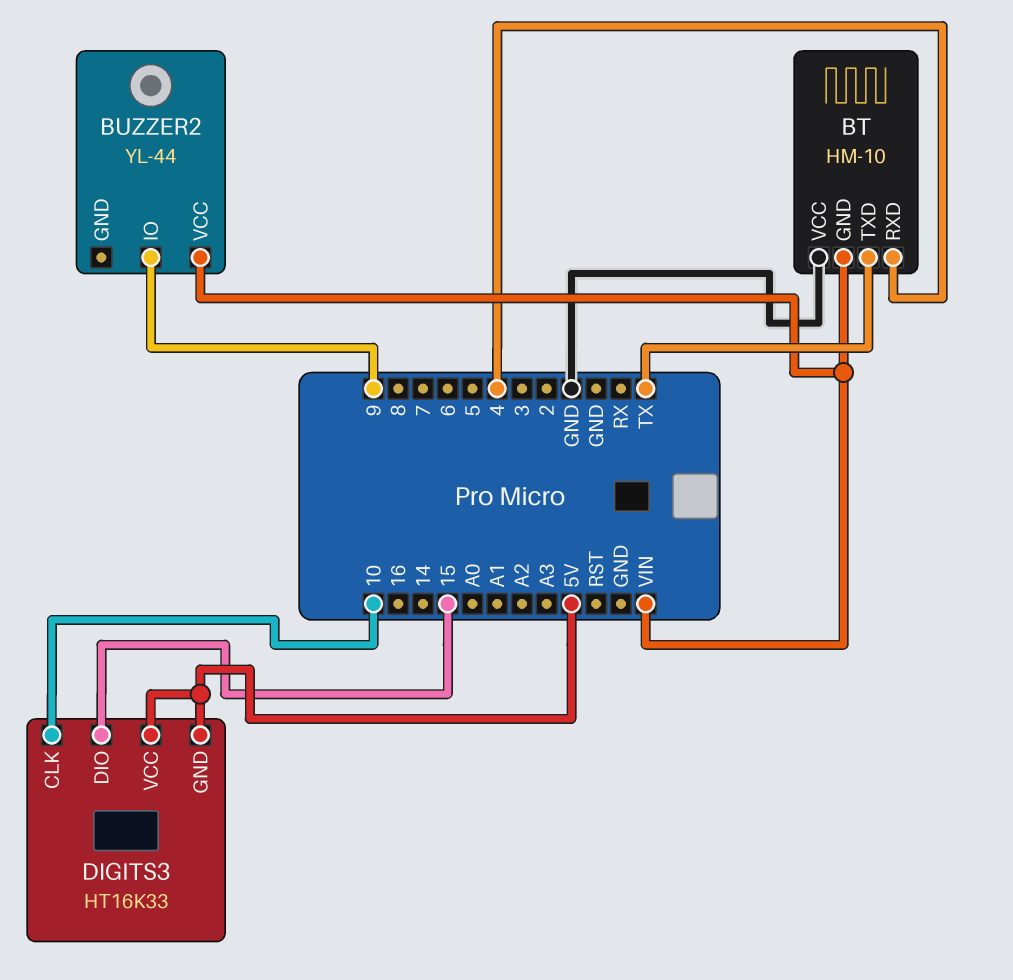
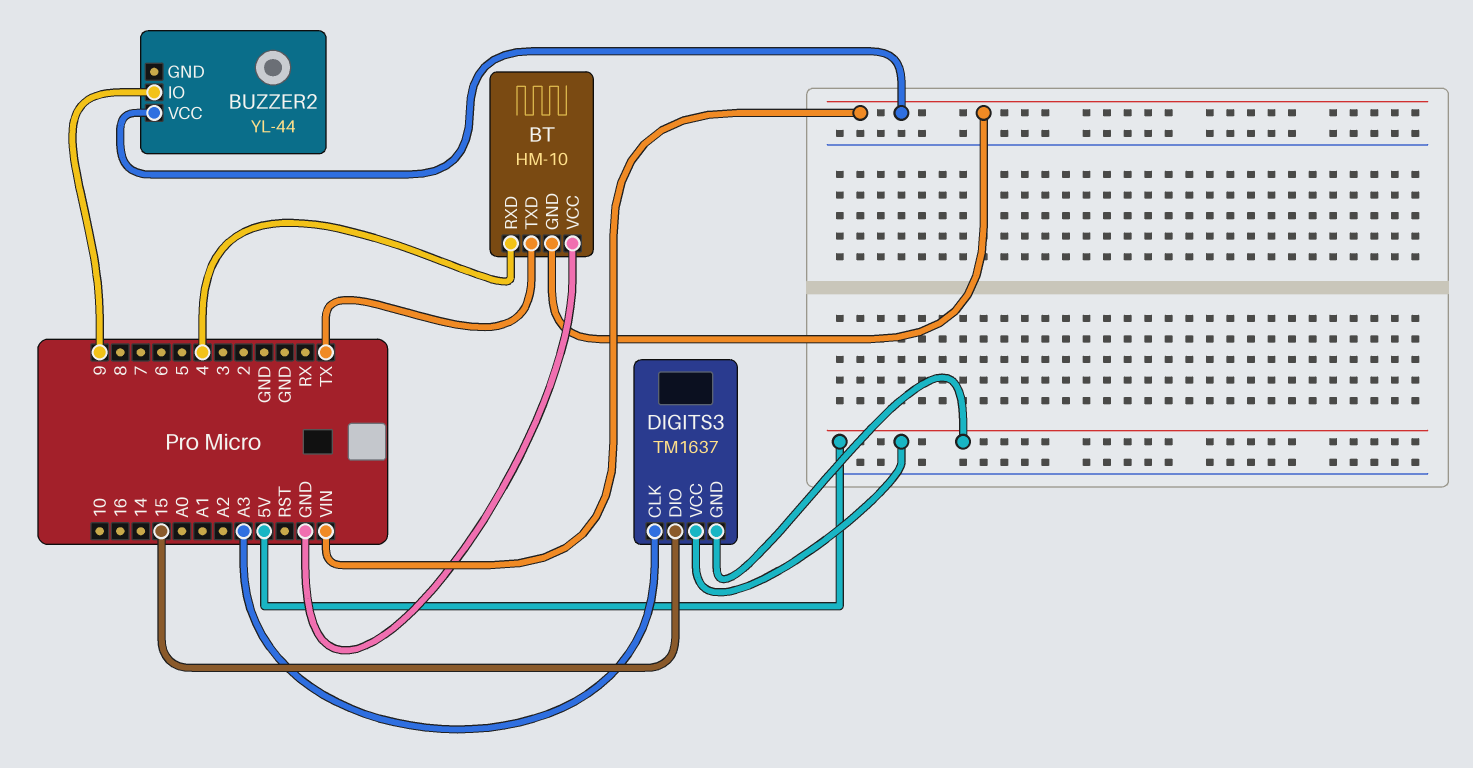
DIGITS3: HT16K33 -> TM1637
DIGITS3 pin CLK: 10 -> A3

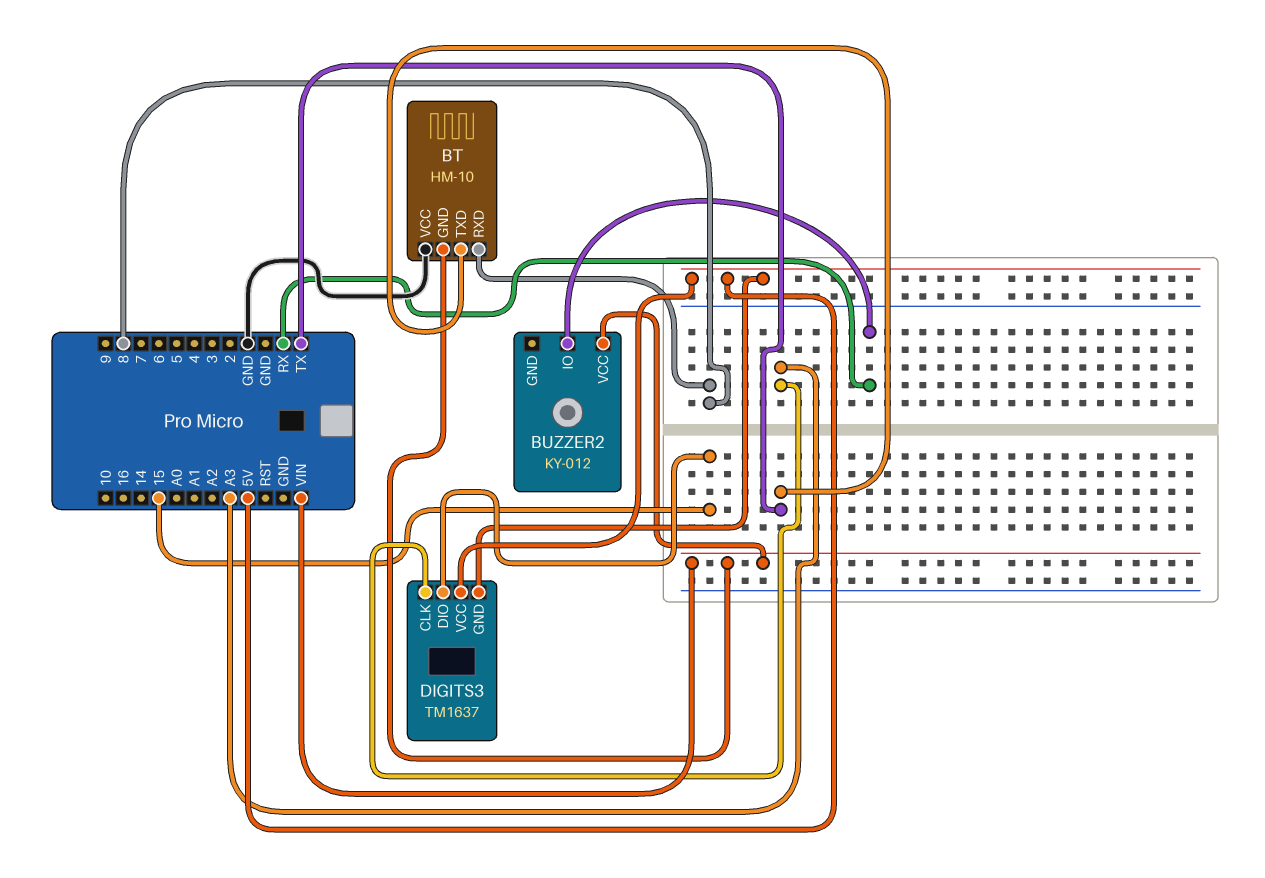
BT pin RXD: 4 -> 8
BUZZER2: YL-44 -> KY-012
BUZZER2 pin IO: 9 -> RX

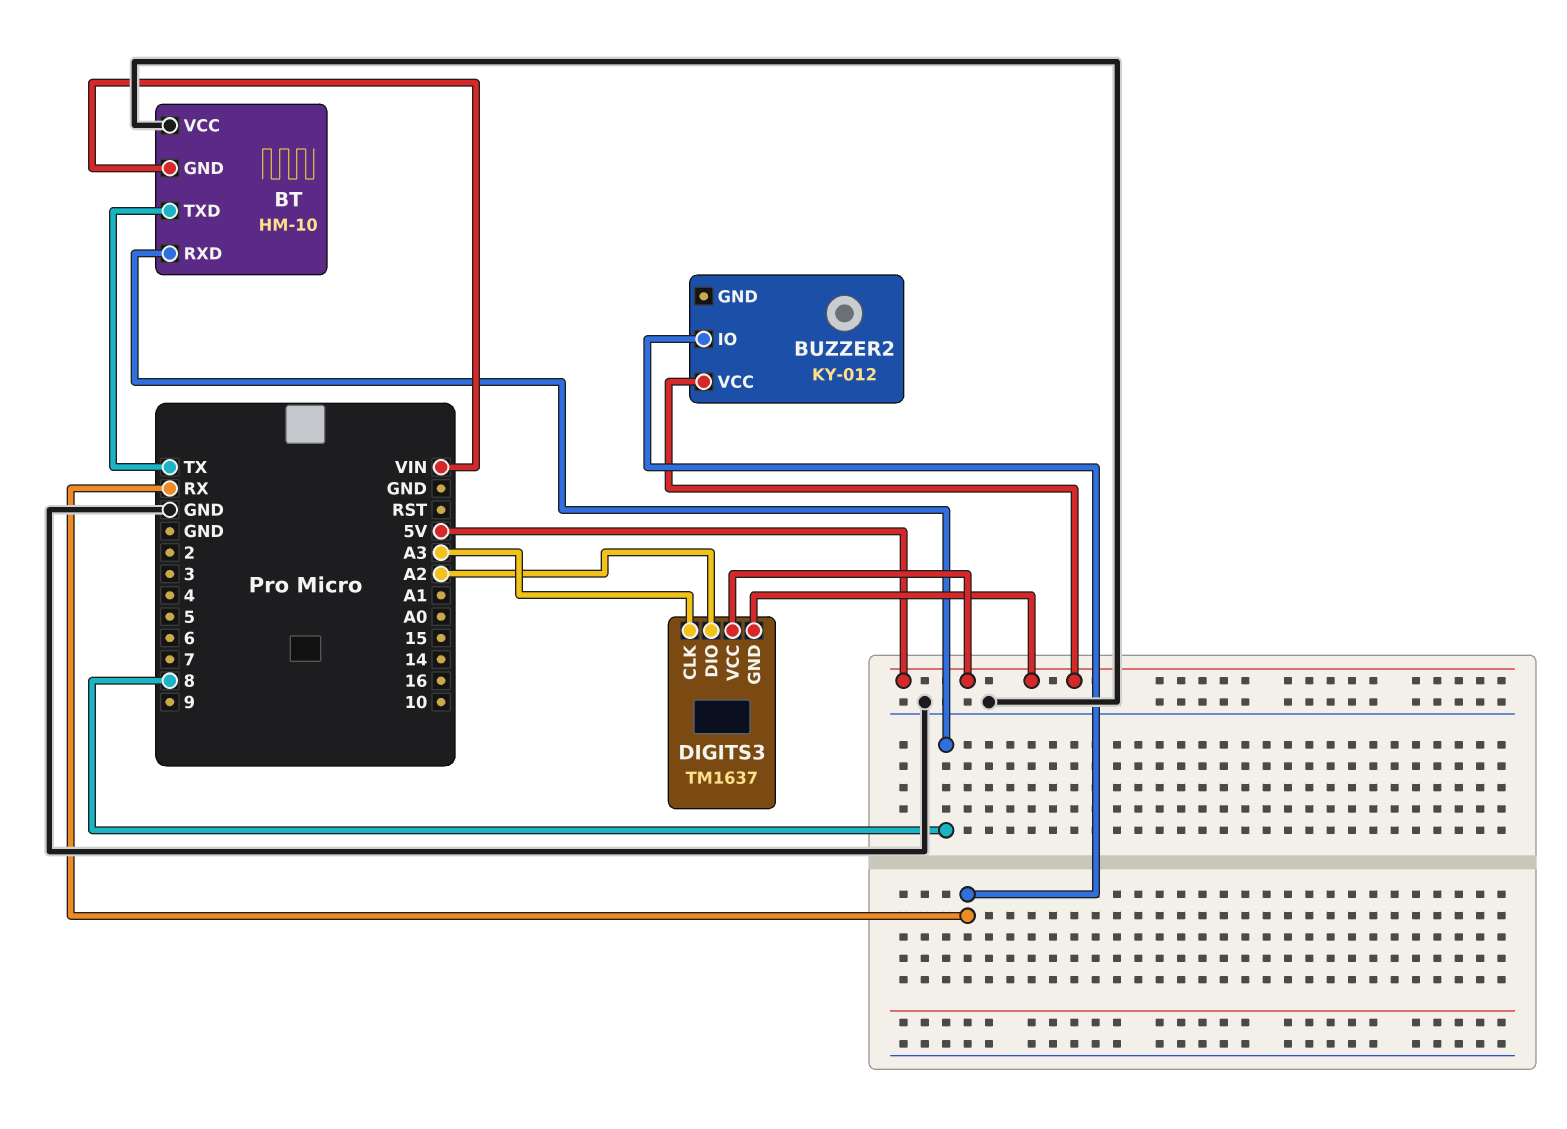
BUZZER2 pin VCC: VIN -> 5V
DIGITS3 pin DIO: 15 -> A2

